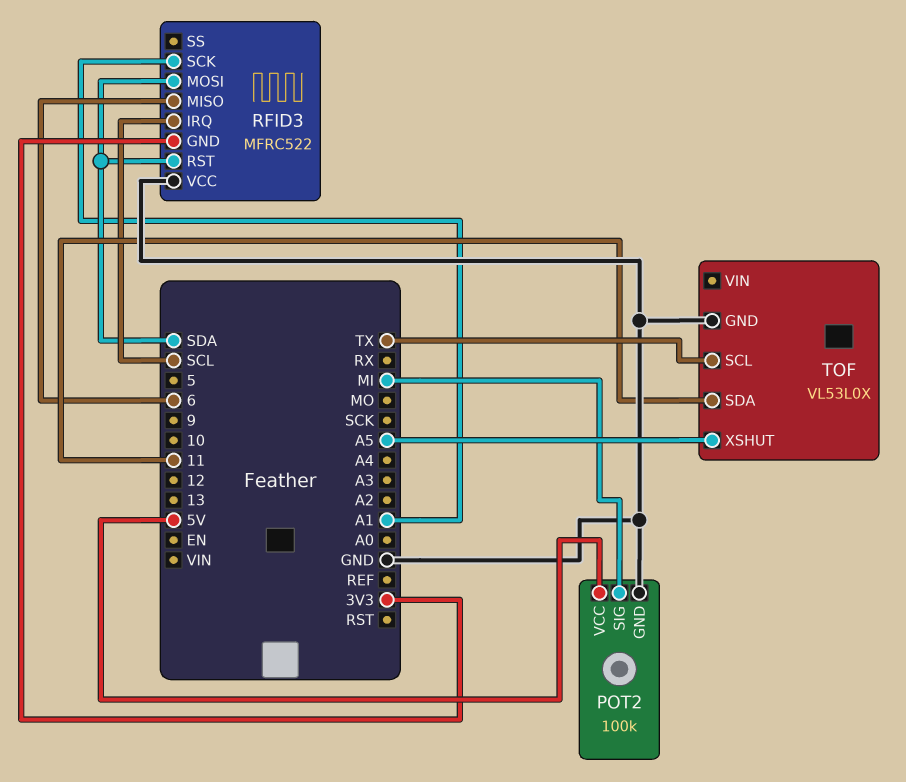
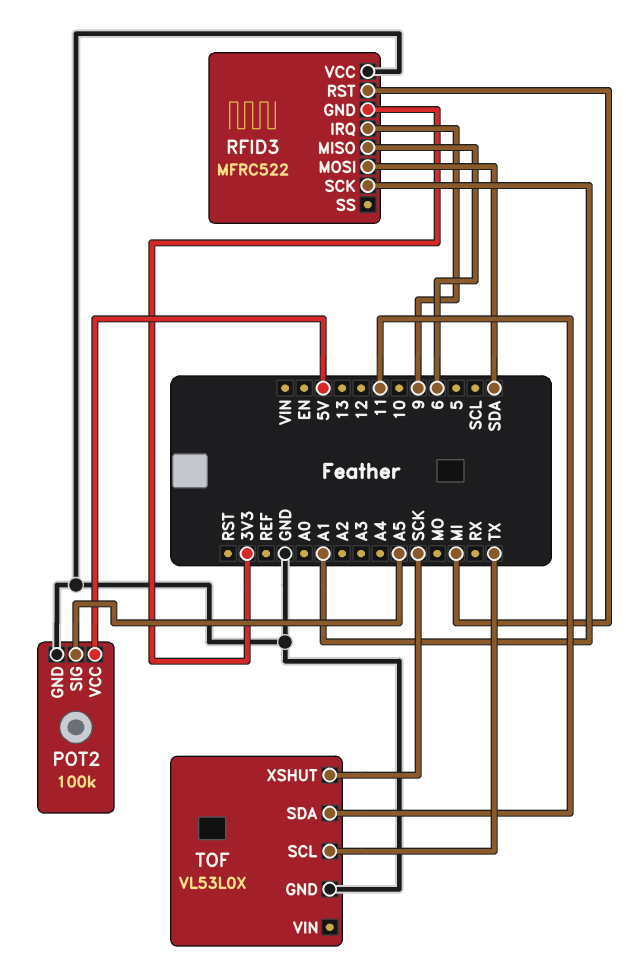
POT2 pin SIG: MI -> A5
RFID3 pin IRQ: SCL -> 9
RFID3 pin RST: SDA -> MI
TOF pin XSHUT: A5 -> SCK

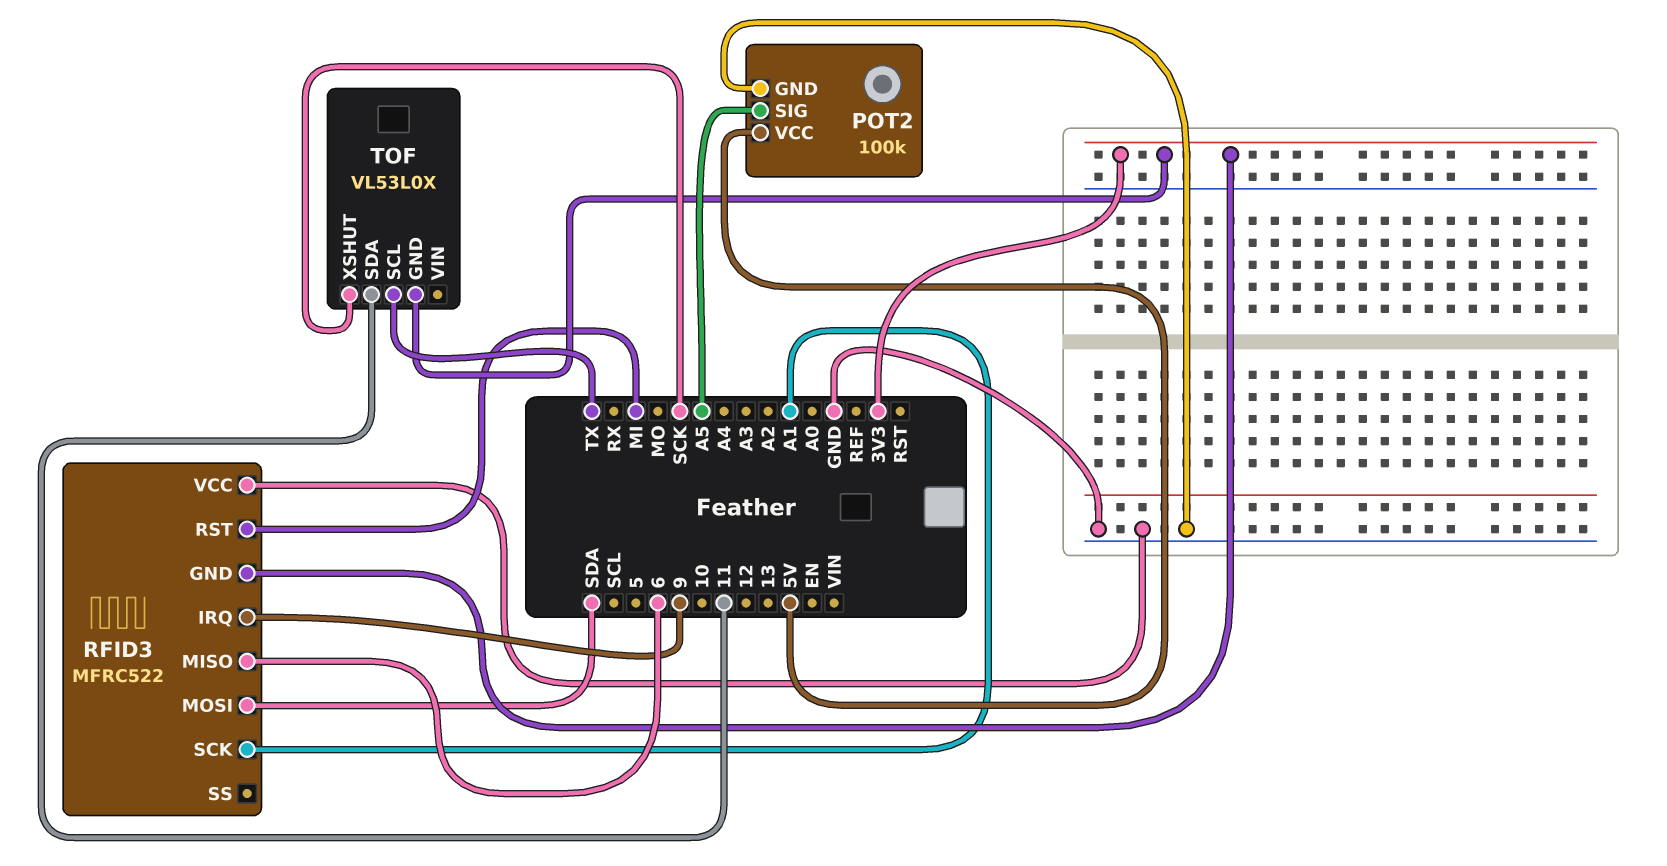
TOF pin GND: GND -> 3V3

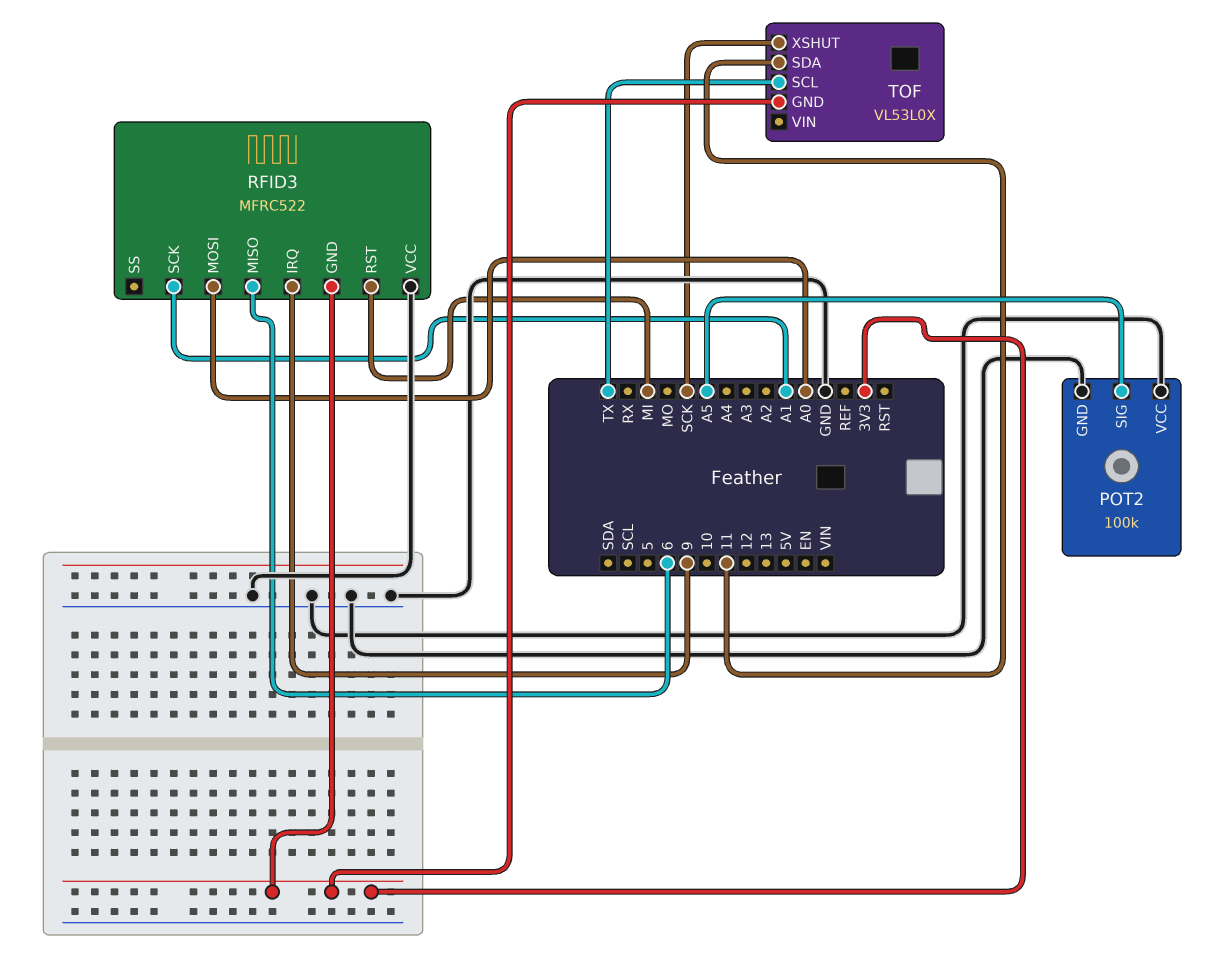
POT2 pin VCC: 5V -> GND
RFID3 pin MOSI: SDA -> A0

